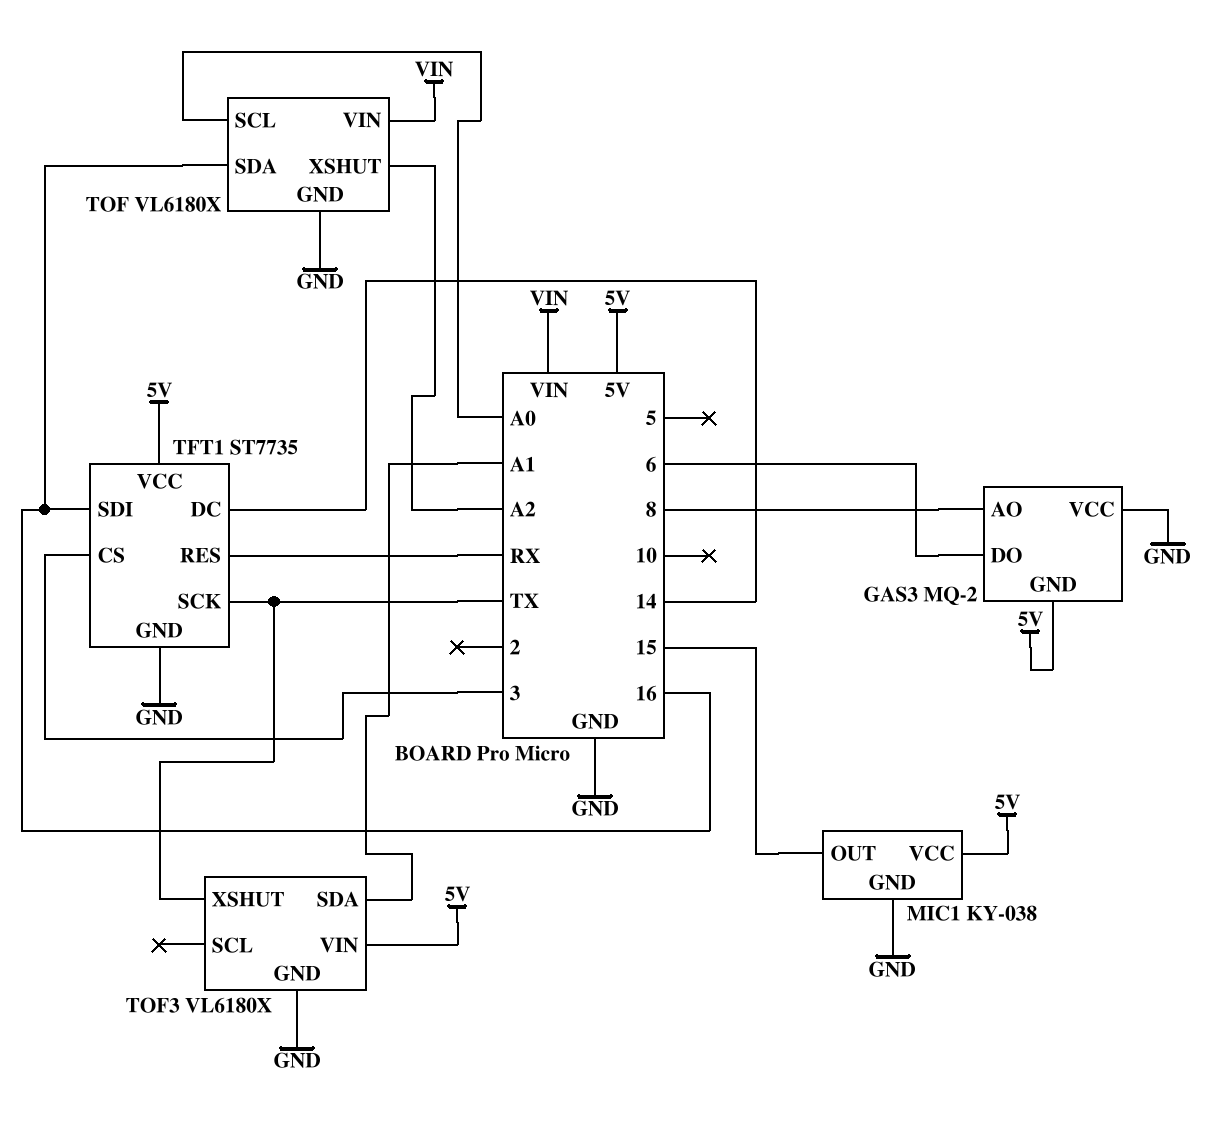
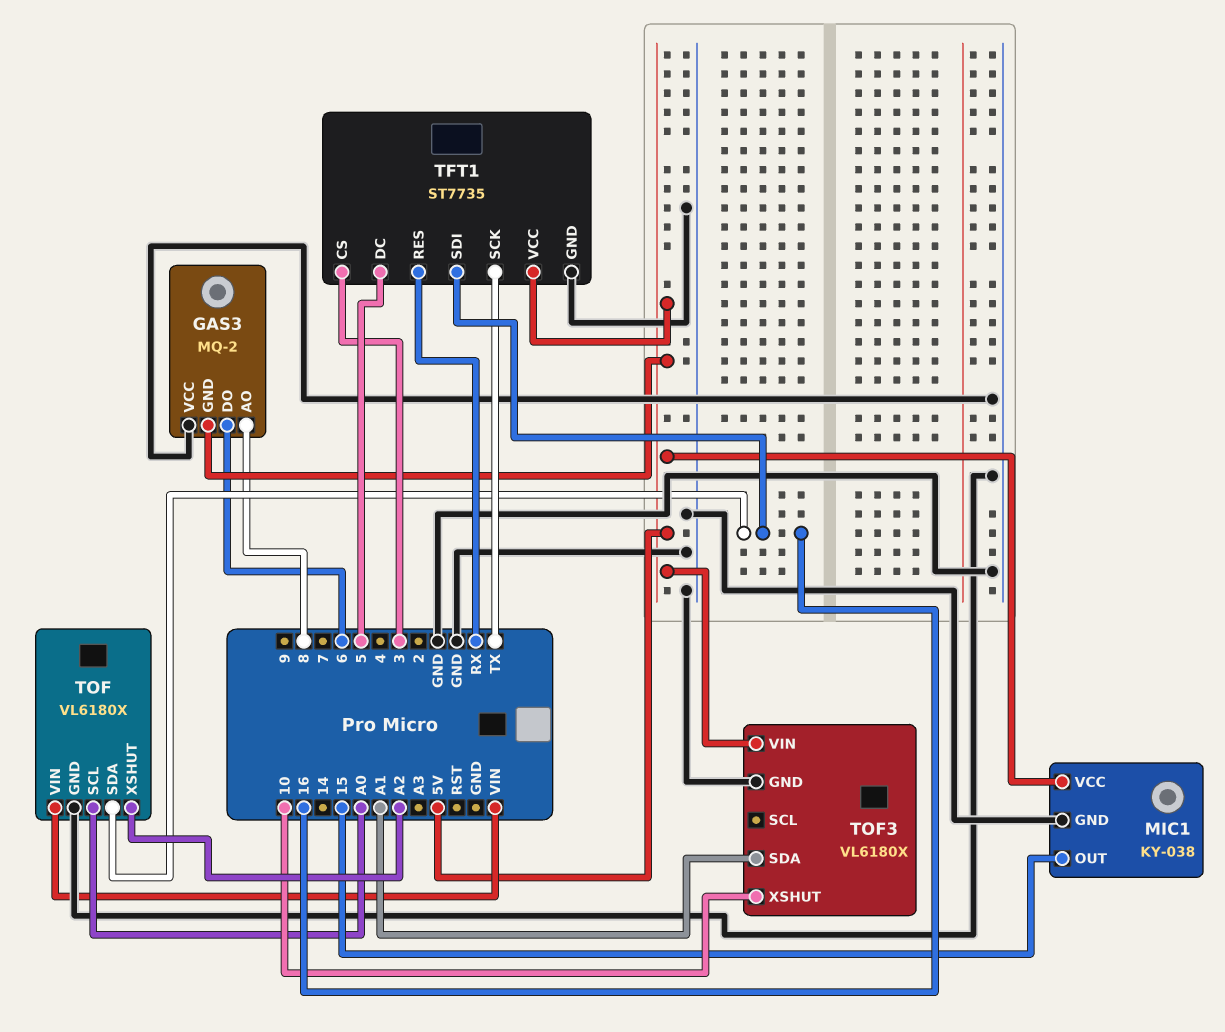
TFT1 pin DC: 14 -> 5
TOF3 pin XSHUT: TX -> 10

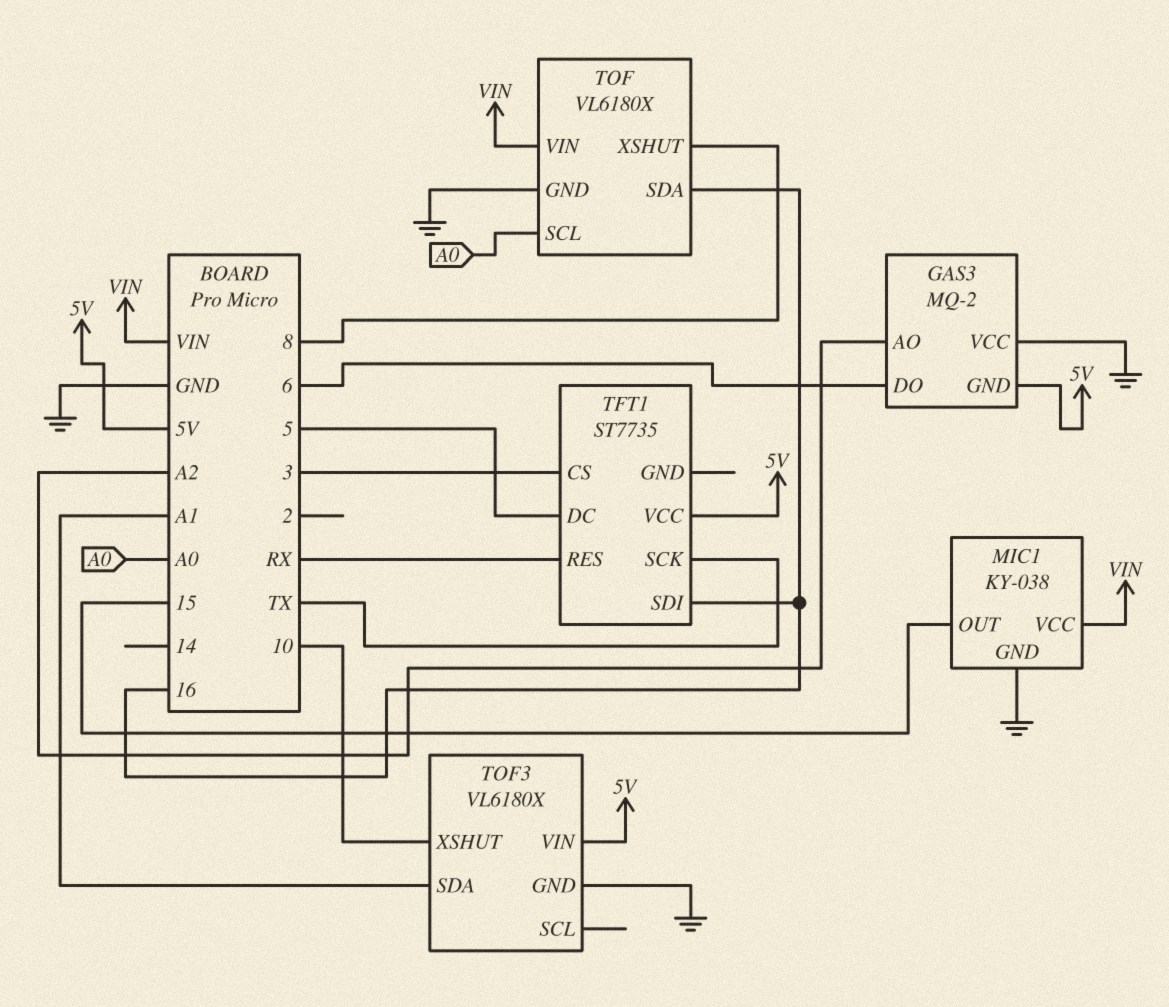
GAS3 pin AO: 8 -> A2
MIC1 pin VCC: 5V -> VIN
TFT1 pin GND: GND -> none
TOF pin XSHUT: A2 -> 8

